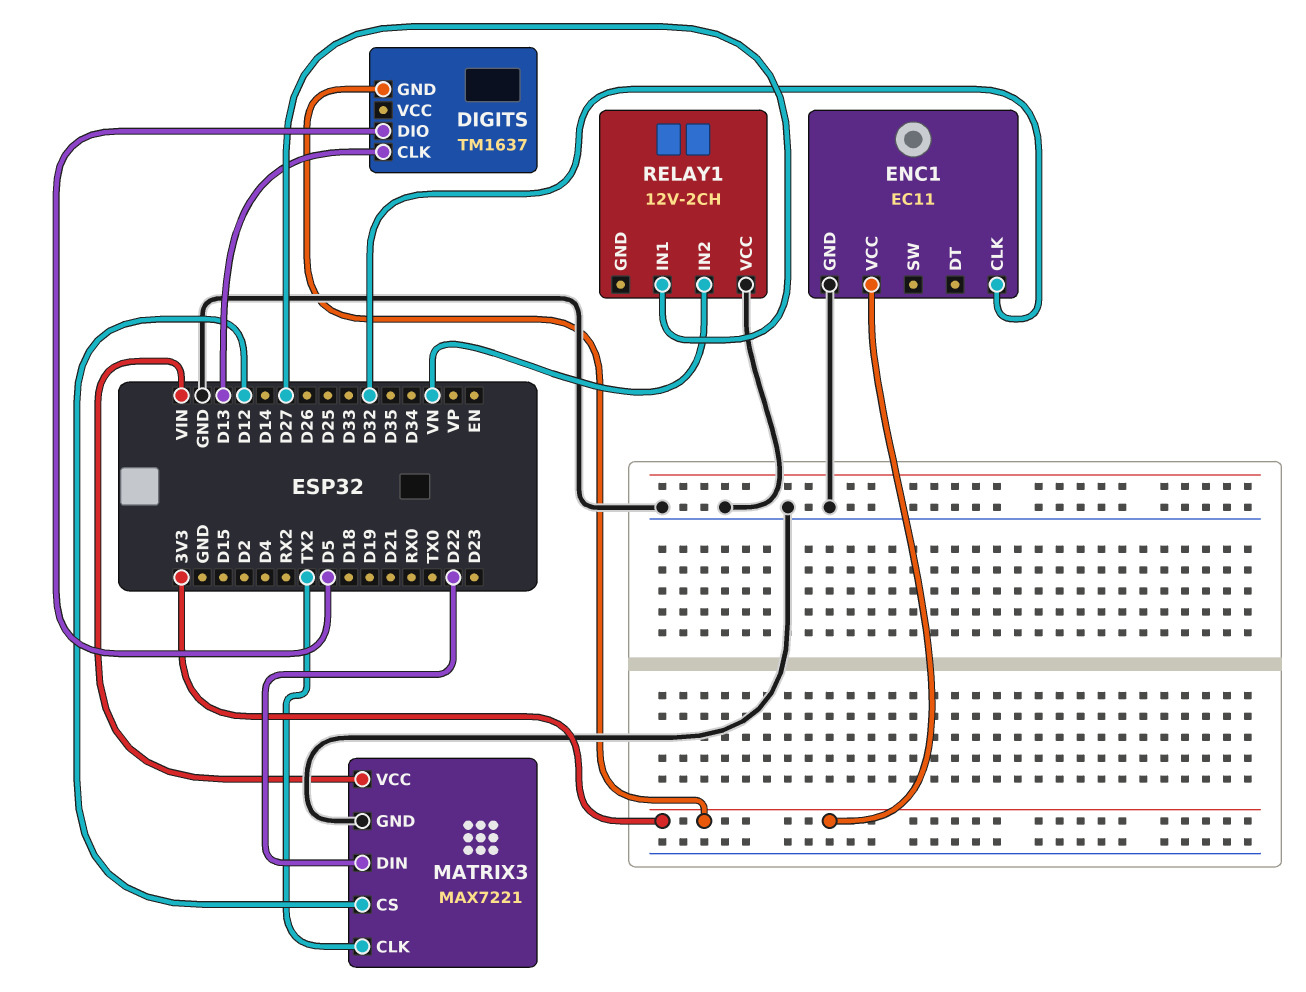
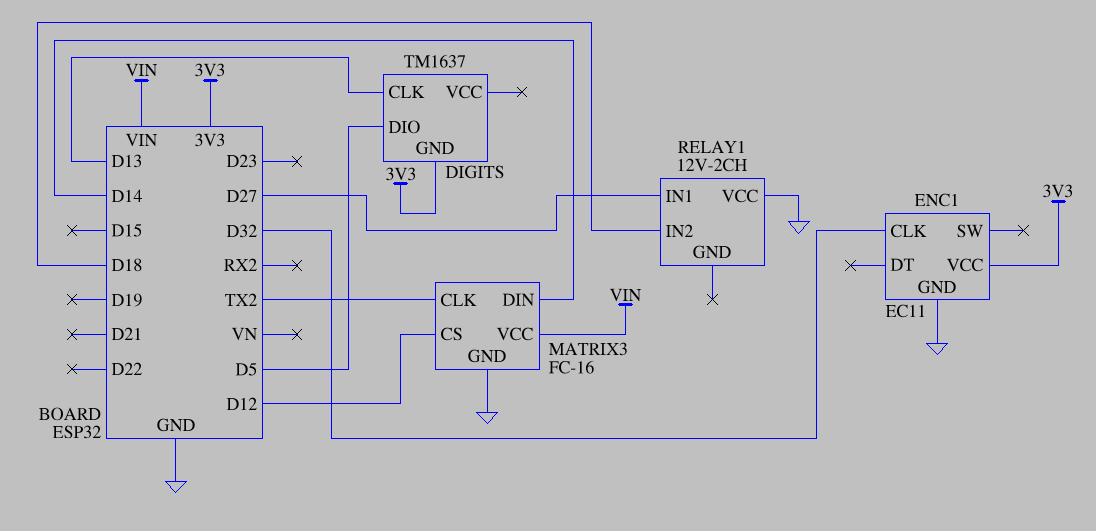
MATRIX3: MAX7221 -> FC-16
MATRIX3 pin DIN: D22 -> D14
RELAY1 pin IN2: VN -> D18

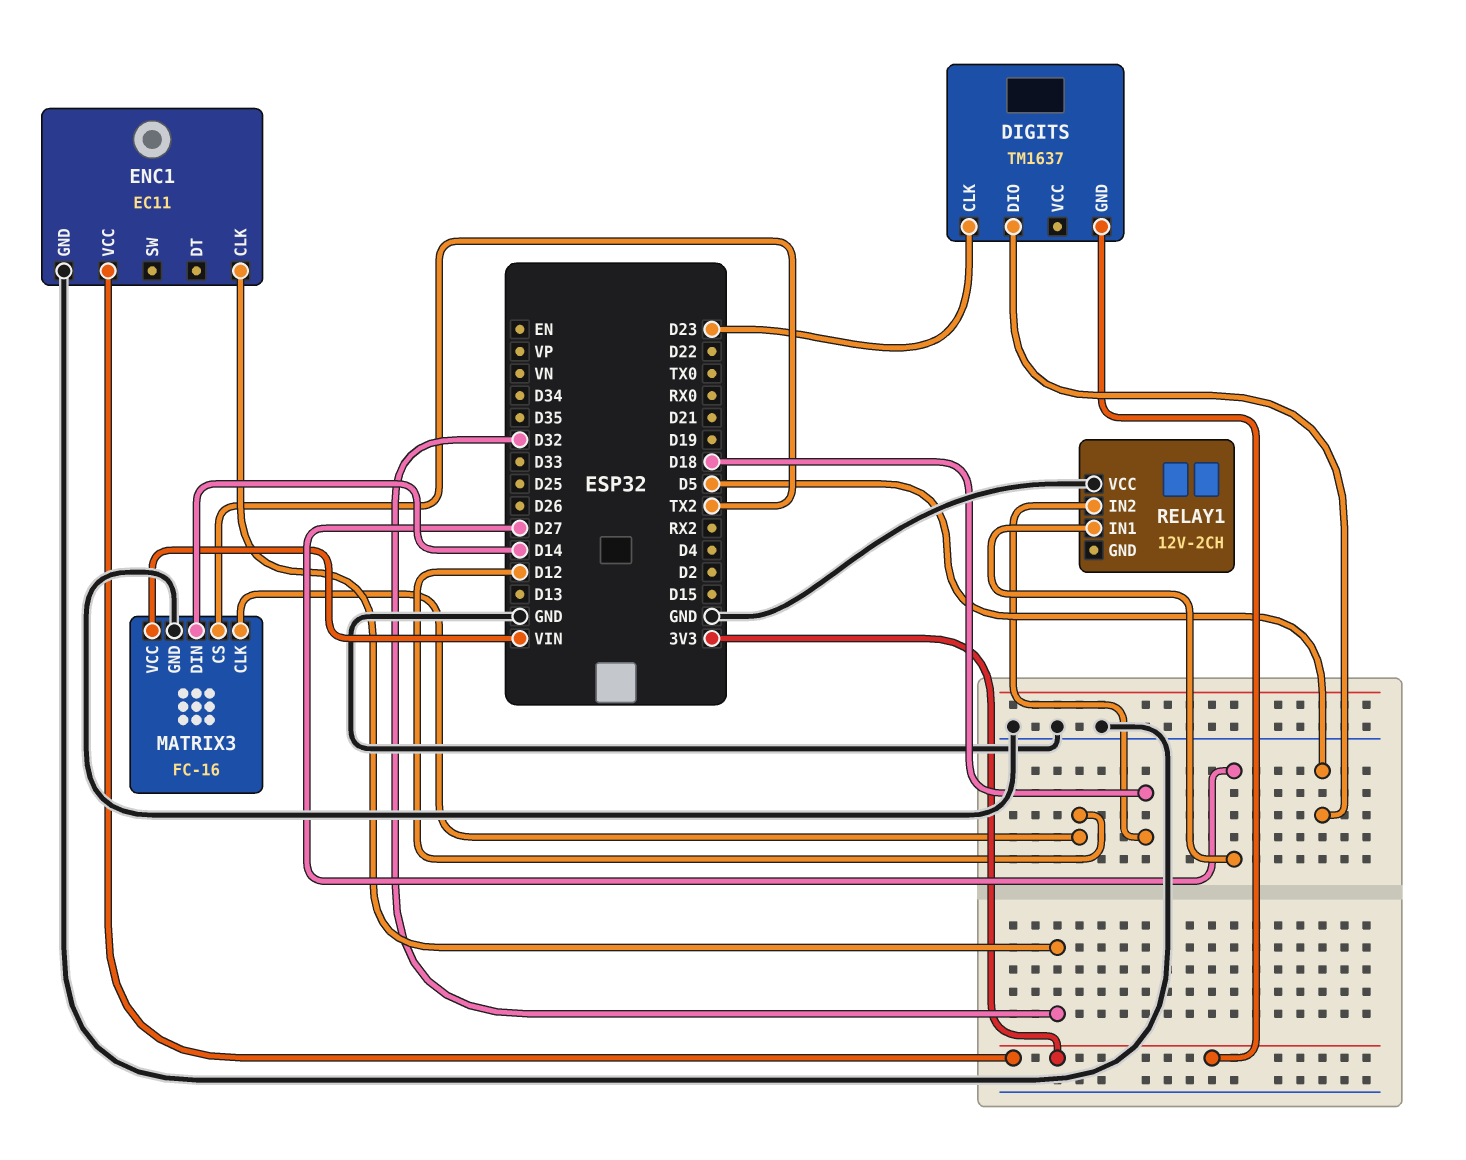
DIGITS pin CLK: D13 -> D23
MATRIX3 pin CLK: TX2 -> D12
MATRIX3 pin CS: D12 -> TX2

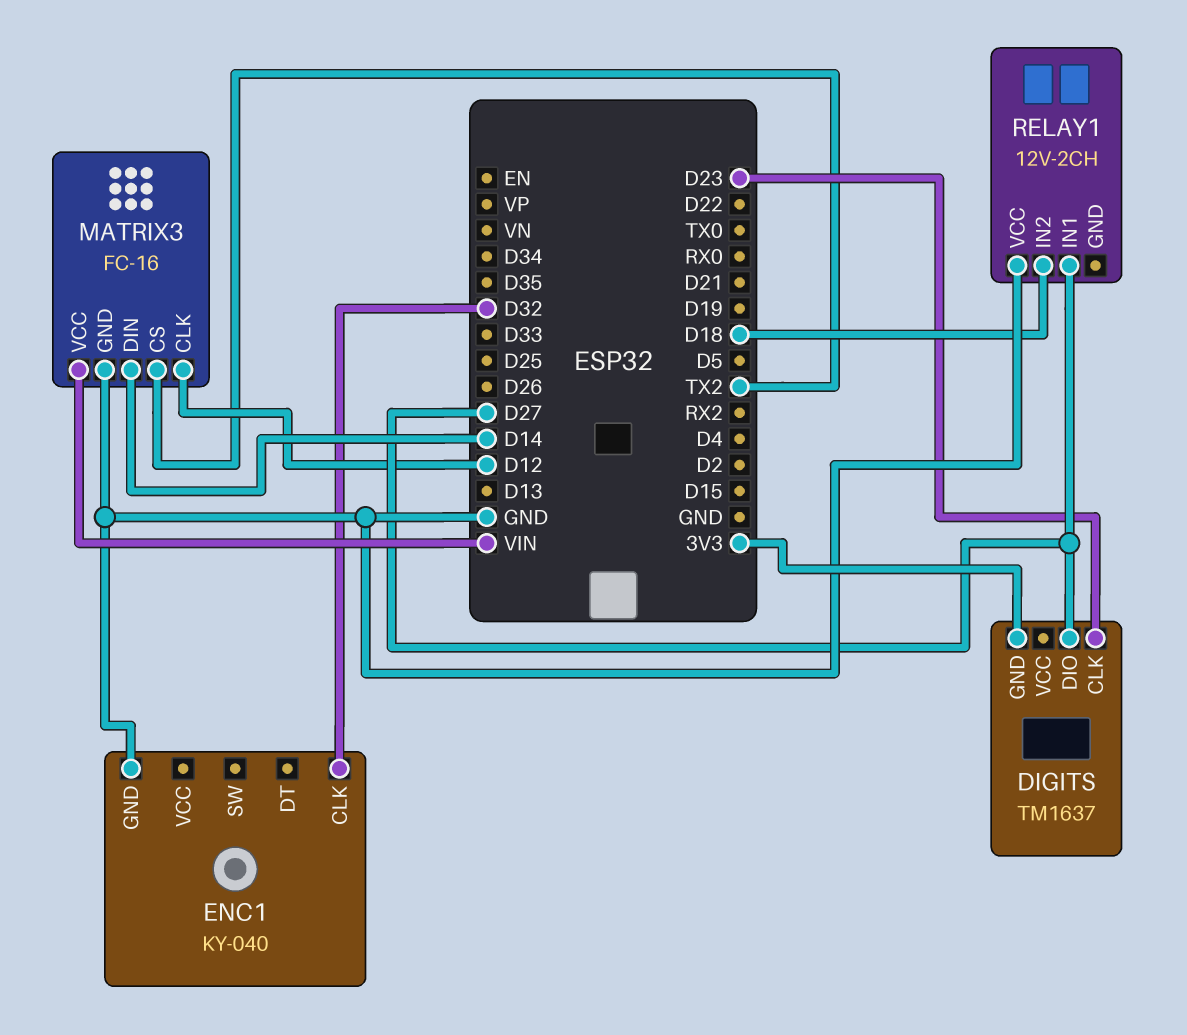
DIGITS pin DIO: D5 -> D27
ENC1: EC11 -> KY-040
ENC1 pin VCC: 3V3 -> none

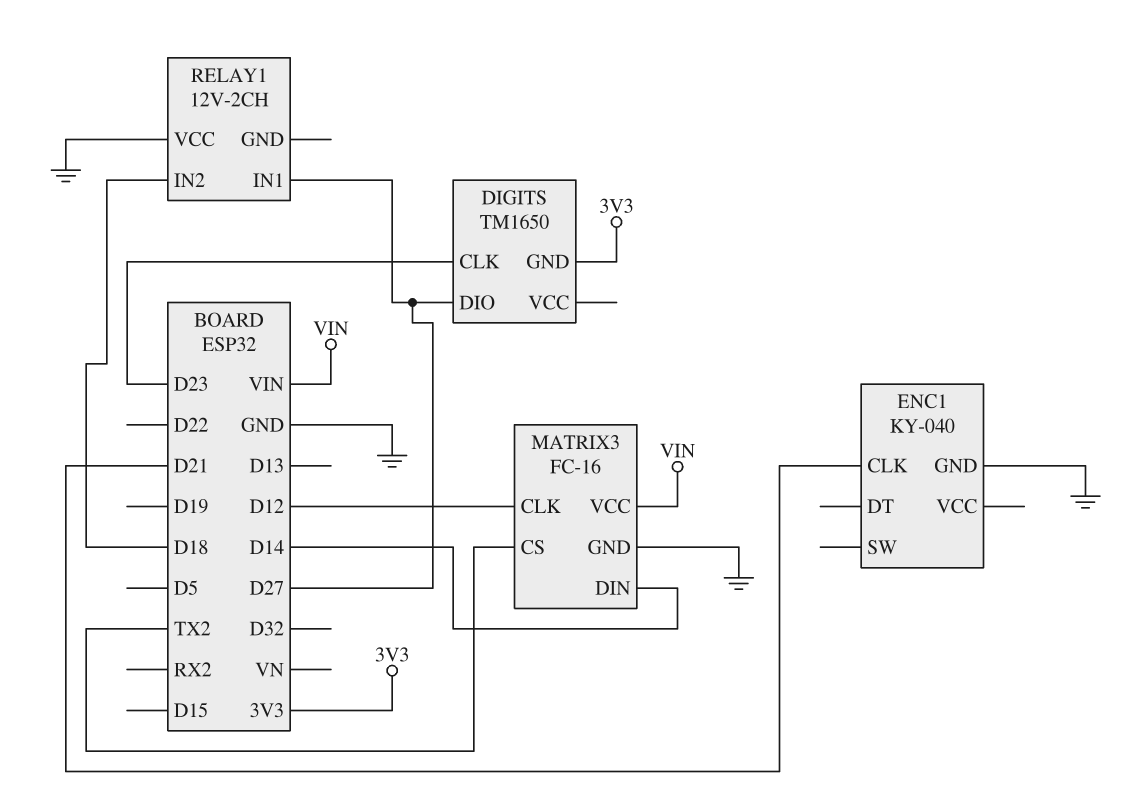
DIGITS: TM1637 -> TM1650
ENC1 pin CLK: D32 -> D21

